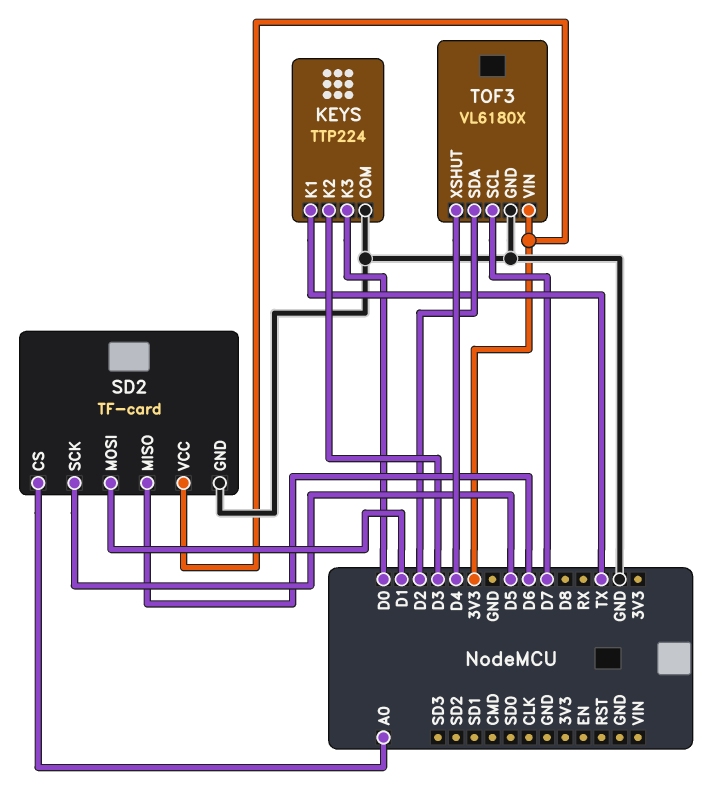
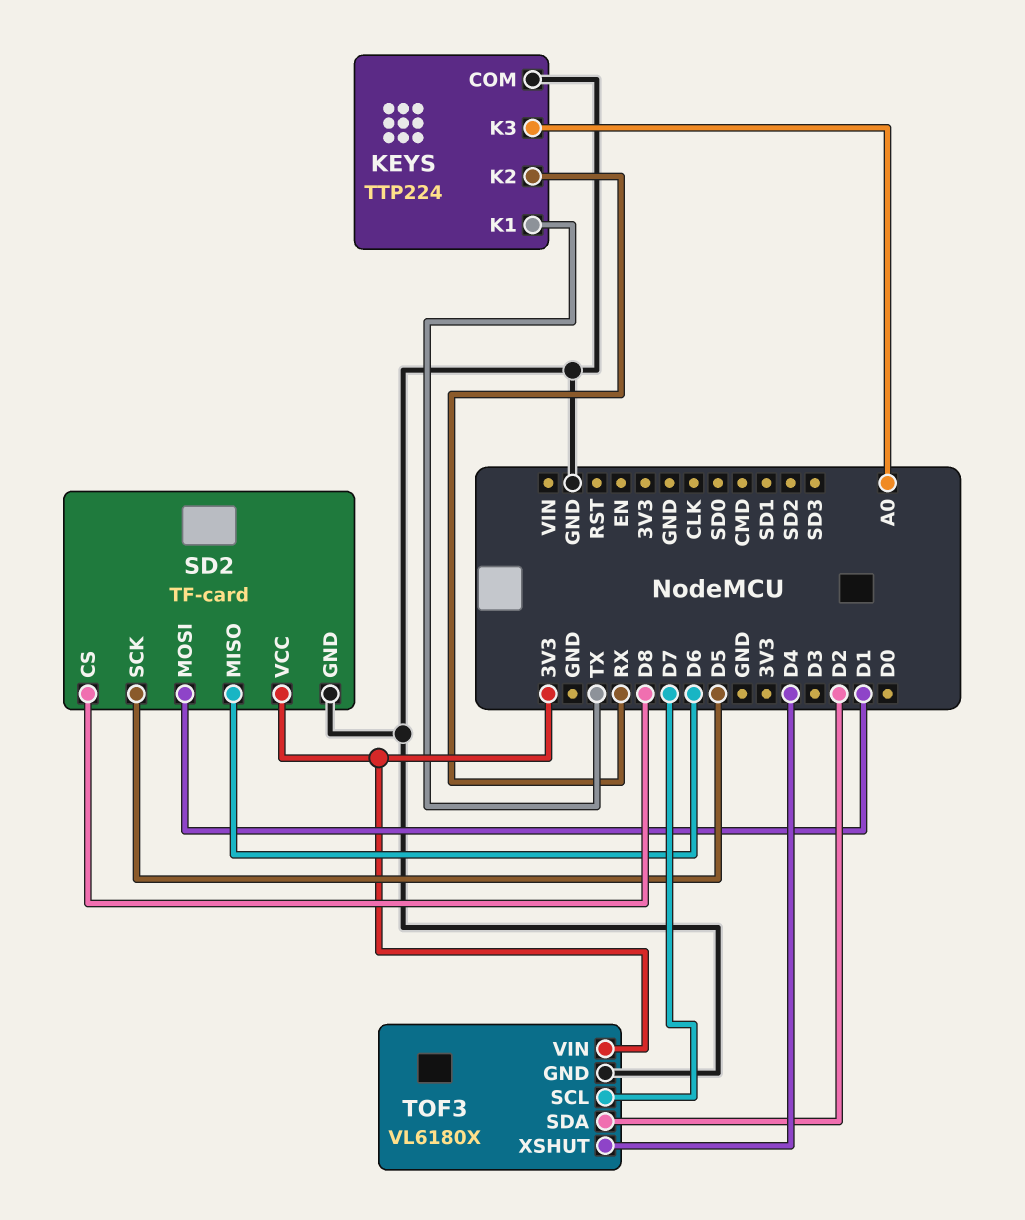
KEYS pin K2: D3 -> RX
KEYS pin K3: D0 -> A0
SD2 pin CS: A0 -> D8

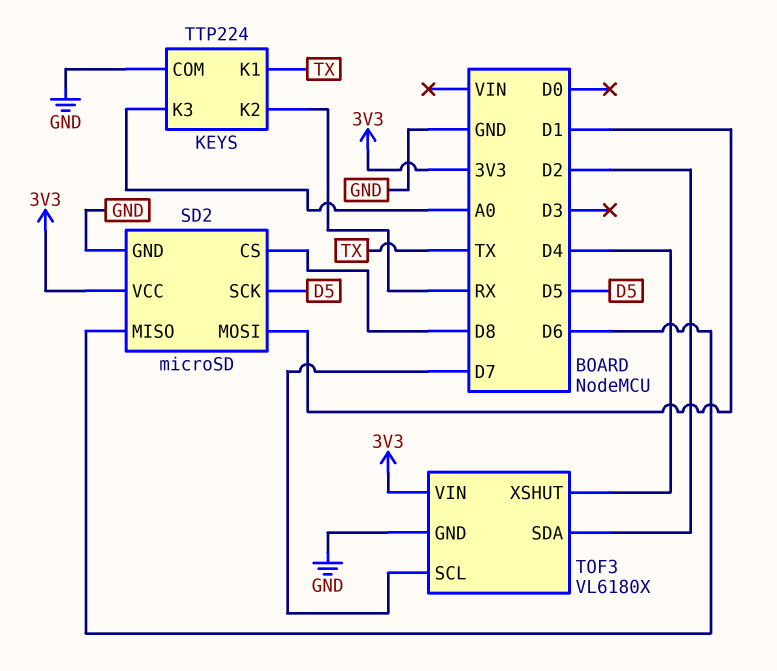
SD2: TF-card -> microSD

